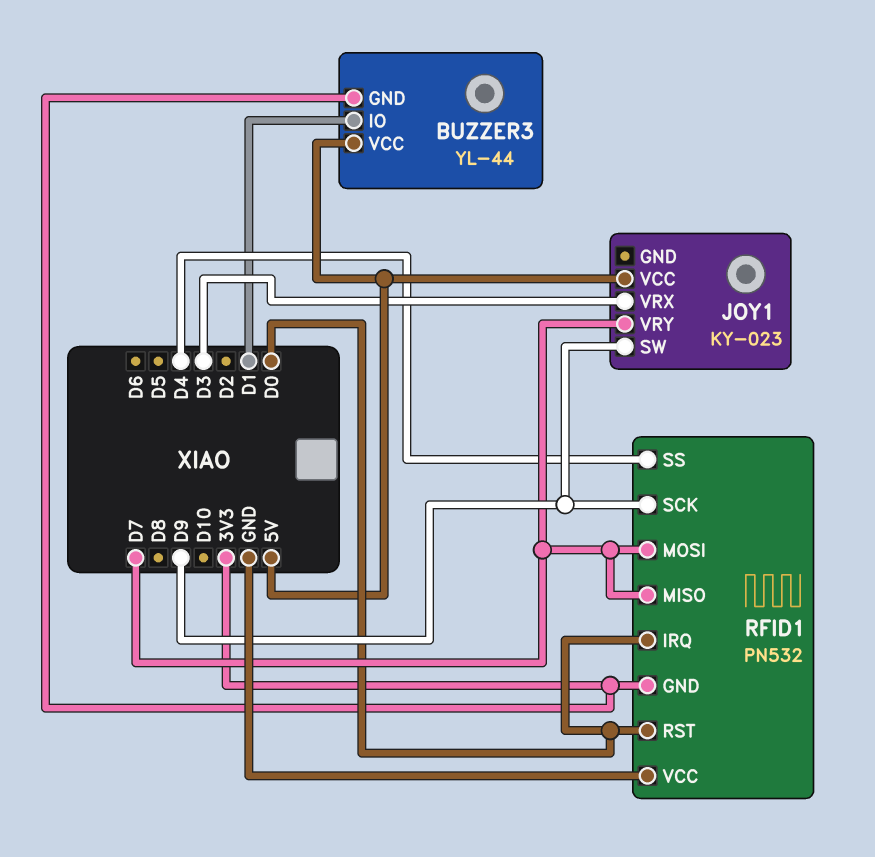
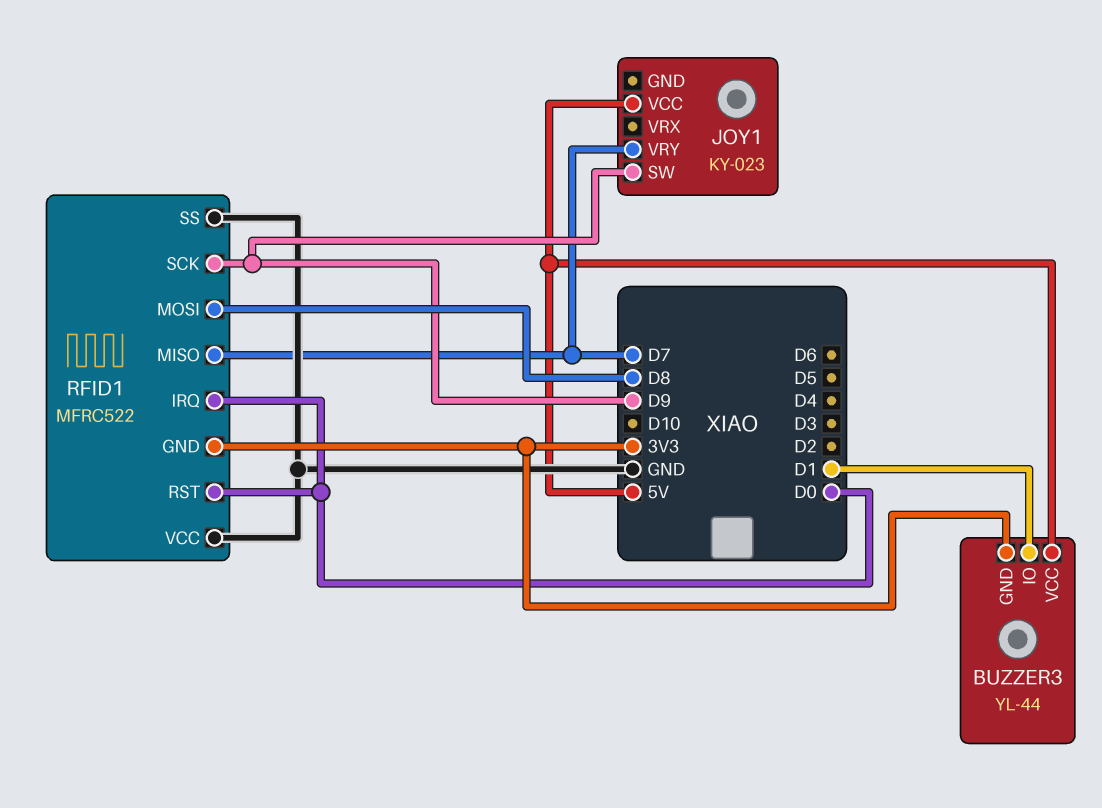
JOY1 pin VRX: D3 -> none
RFID1: PN532 -> MFRC522
RFID1 pin MOSI: D7 -> D8
RFID1 pin SS: D4 -> GND

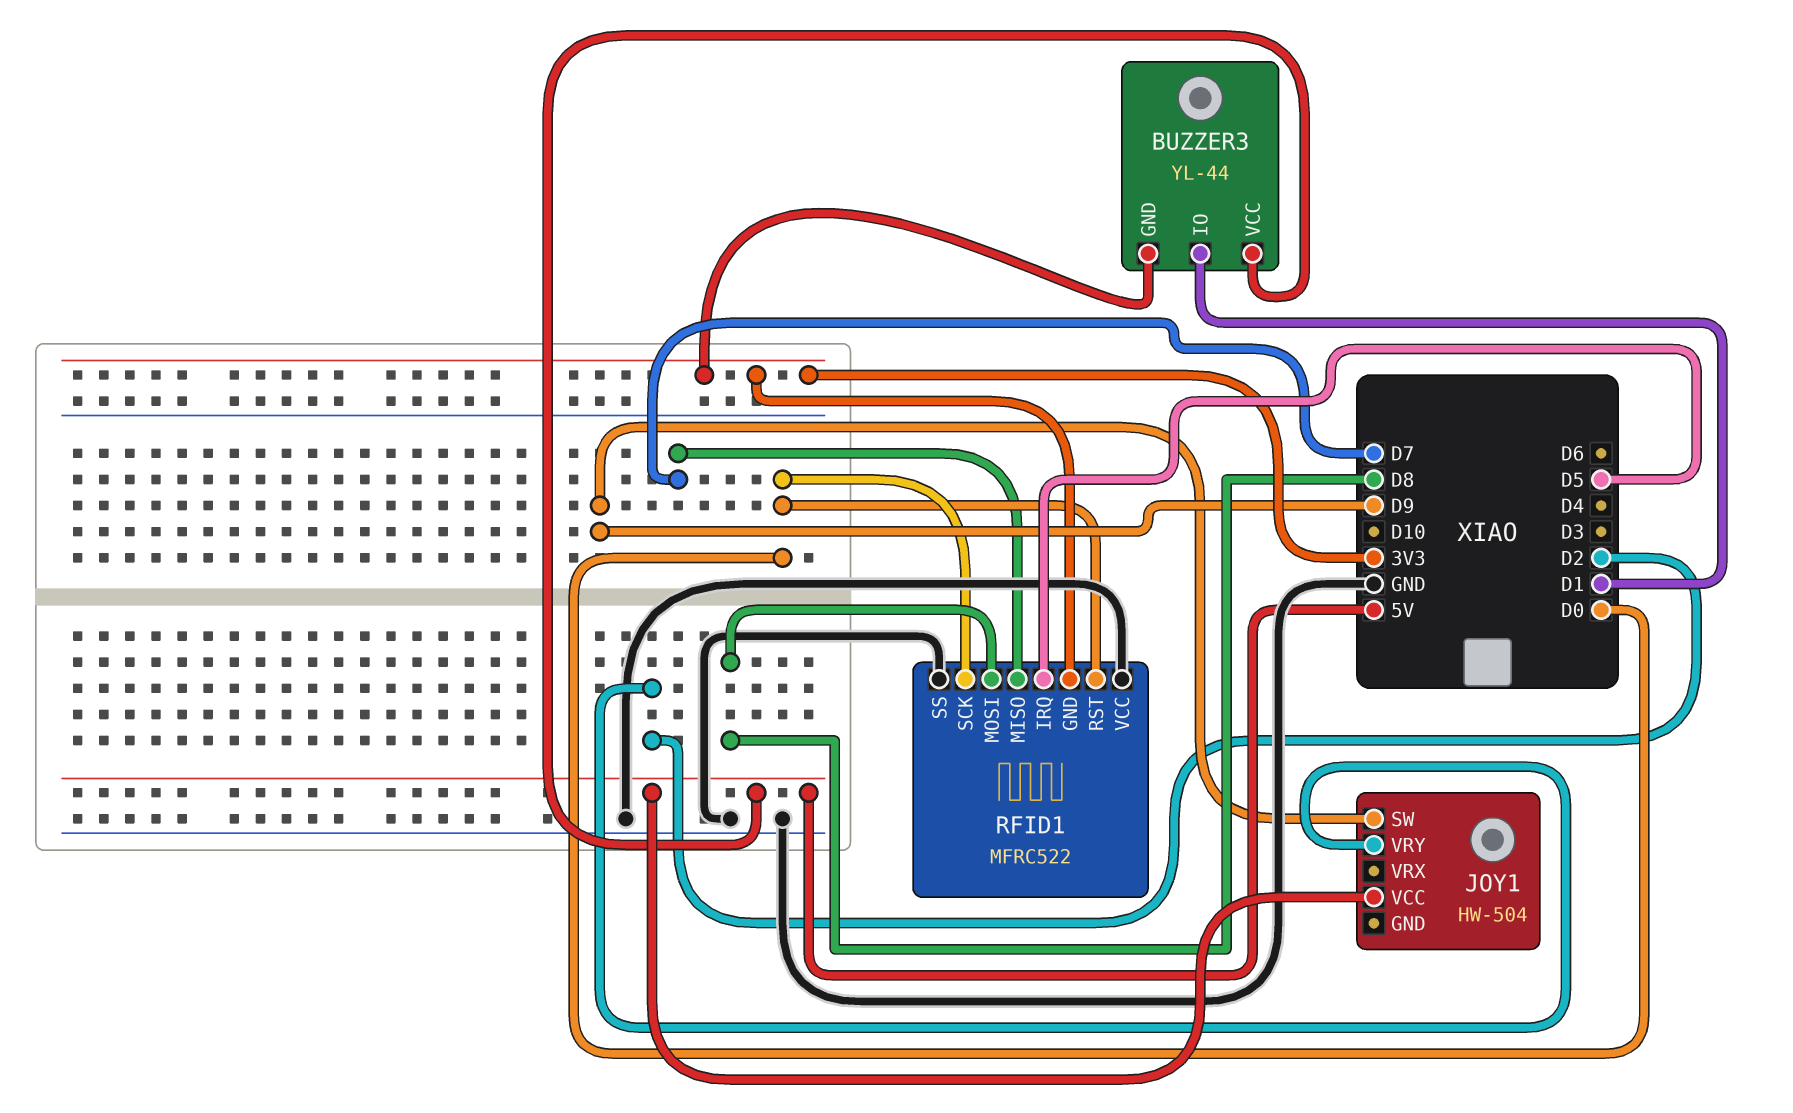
JOY1: KY-023 -> HW-504
JOY1 pin VRY: D7 -> D2
RFID1 pin IRQ: D0 -> D5
RFID1 pin SCK: D9 -> D0

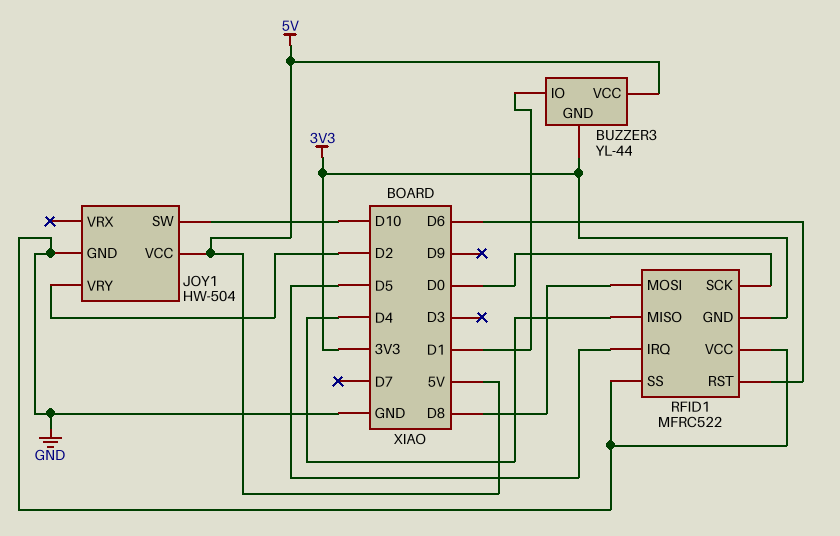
JOY1 pin GND: none -> GND
JOY1 pin SW: D9 -> D10
RFID1 pin MISO: D7 -> D4
RFID1 pin RST: D0 -> D6

